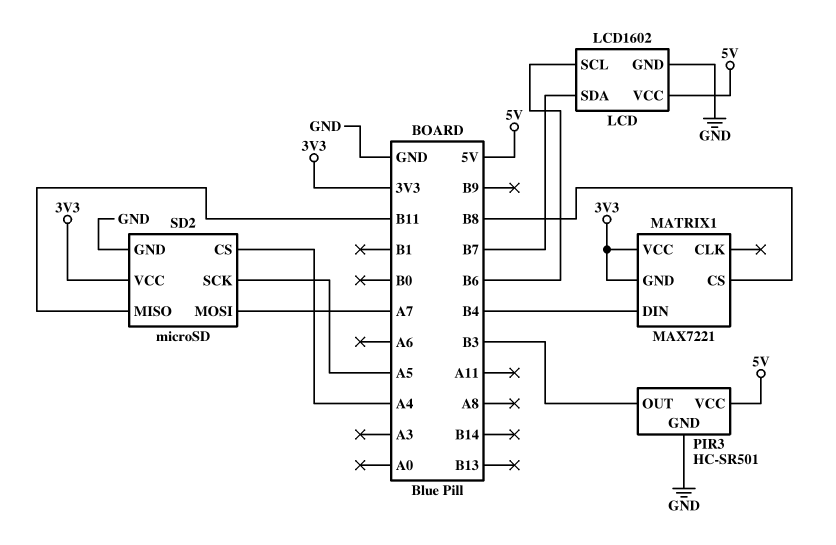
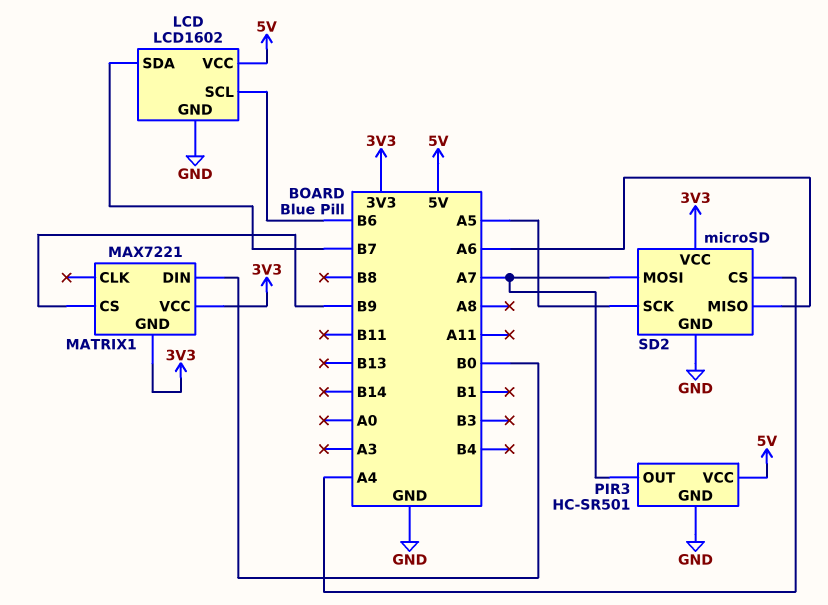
MATRIX1 pin CS: B8 -> B9
MATRIX1 pin DIN: B4 -> B0
PIR3 pin OUT: B3 -> A7
SD2 pin MISO: B11 -> A6

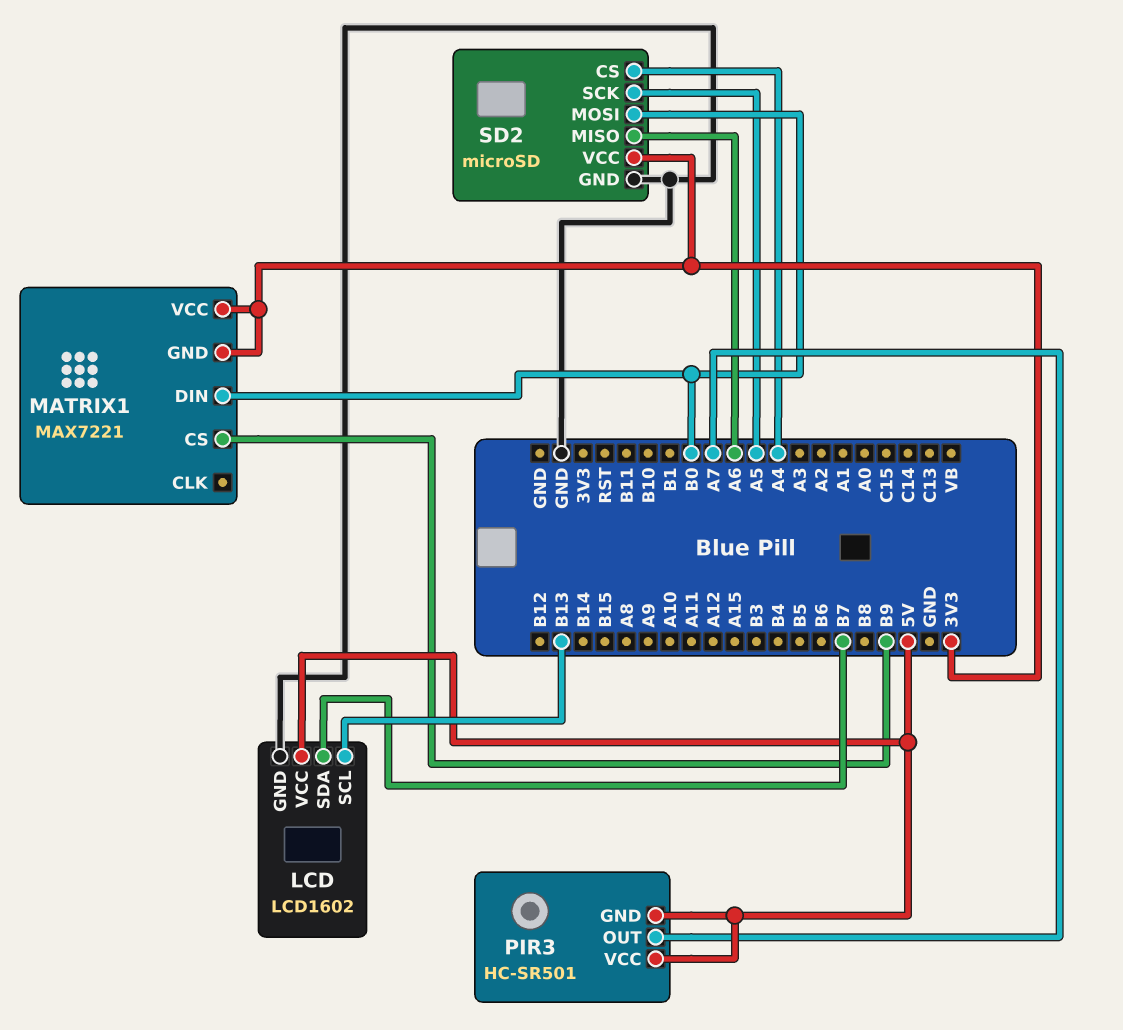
LCD pin SCL: B6 -> B13
PIR3 pin GND: GND -> 5V
SD2 pin MOSI: A7 -> B0

